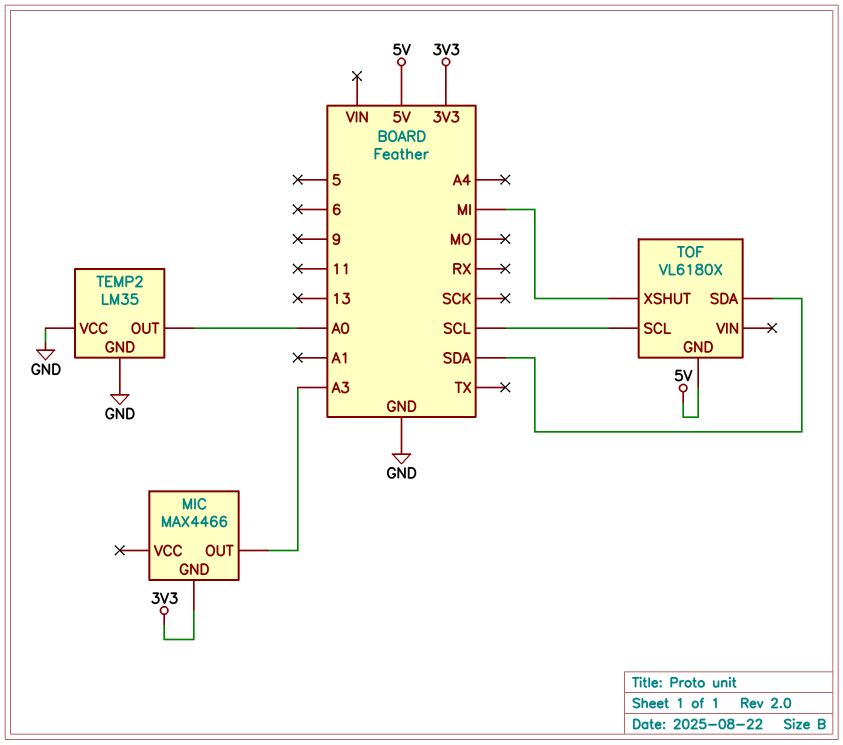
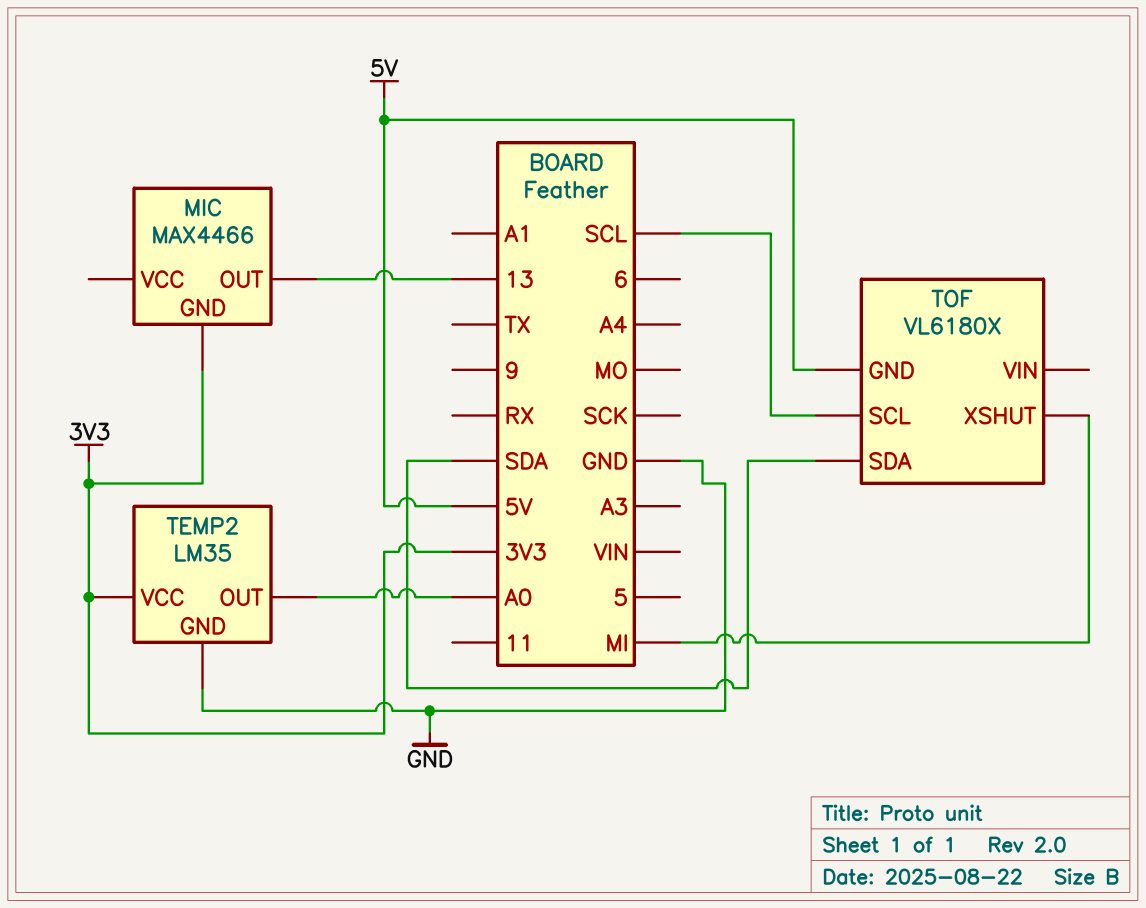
MIC pin OUT: A3 -> 13
TEMP2 pin VCC: GND -> 3V3

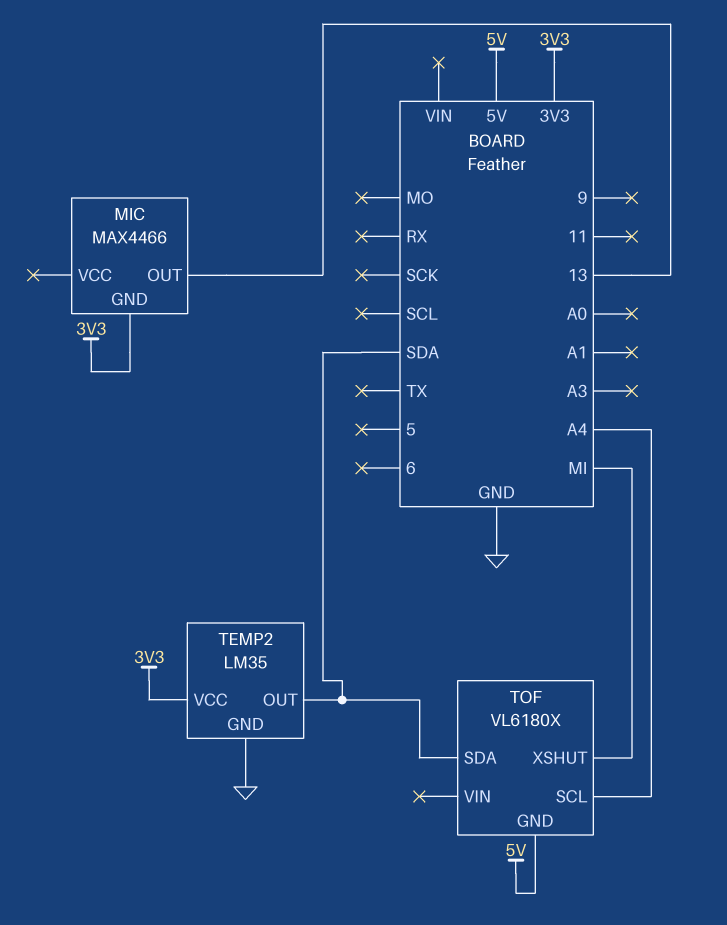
TEMP2 pin OUT: A0 -> SDA
TOF pin SCL: SCL -> A4

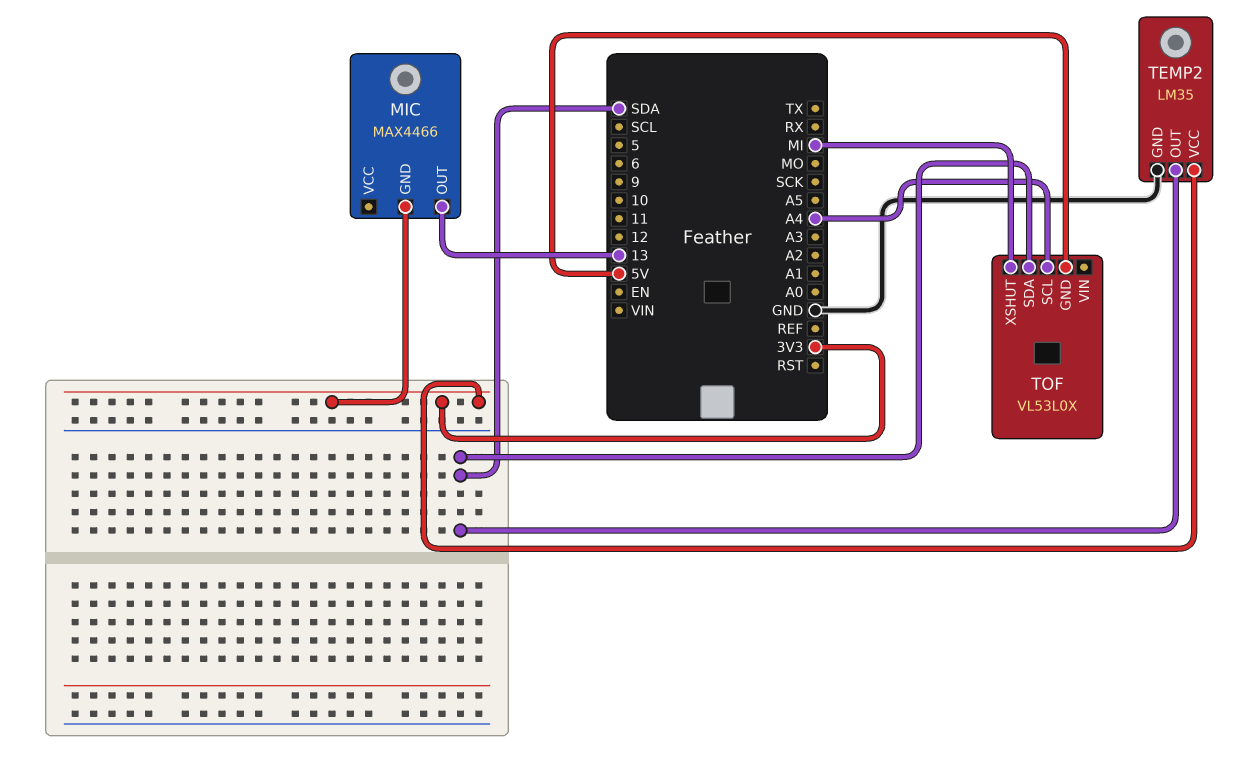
TOF: VL6180X -> VL53L0X

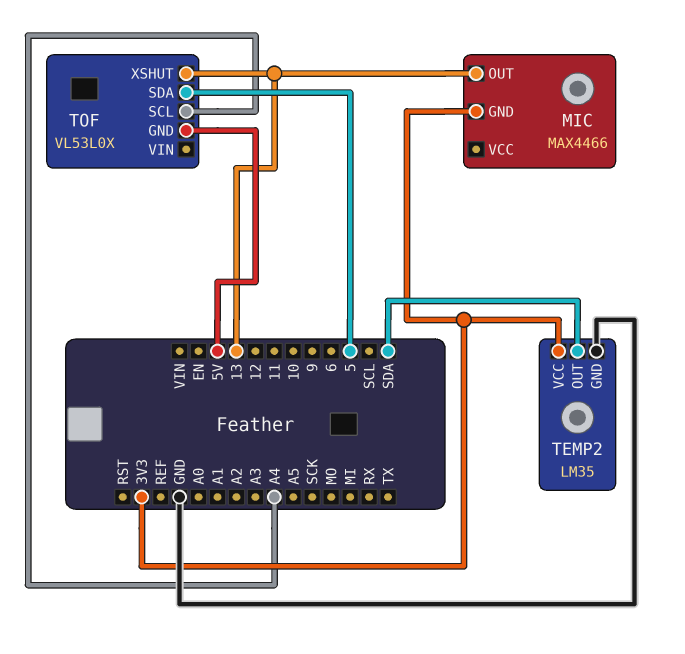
TOF pin SDA: SDA -> 5
TOF pin XSHUT: MI -> 13

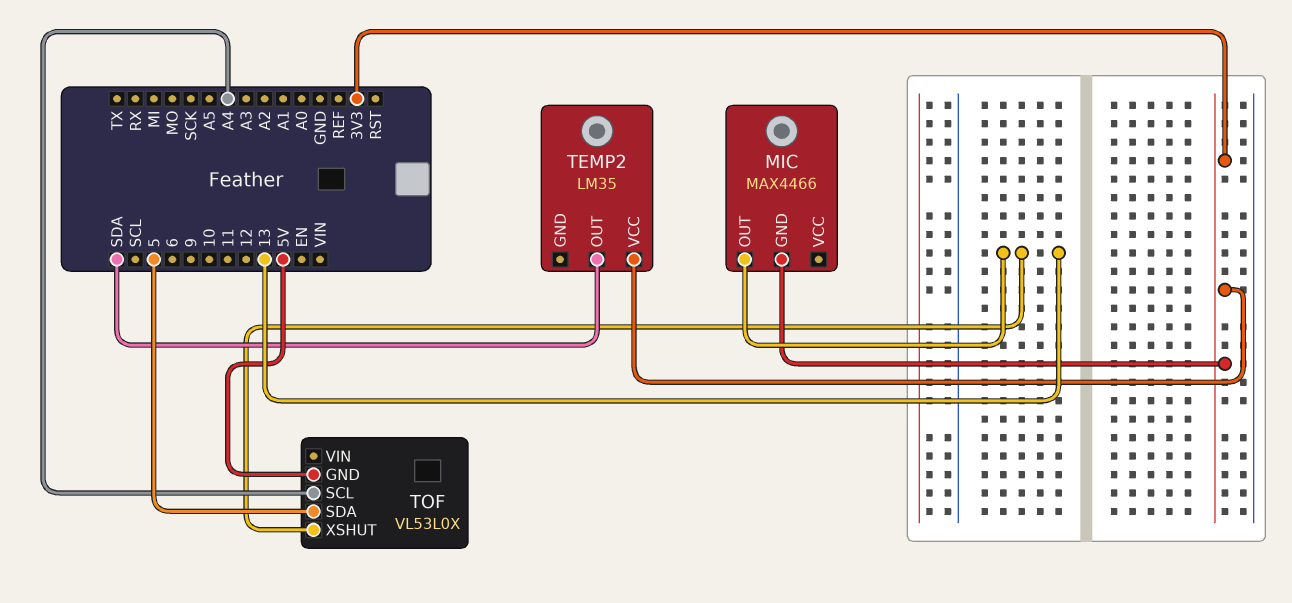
TEMP2 pin GND: GND -> none

